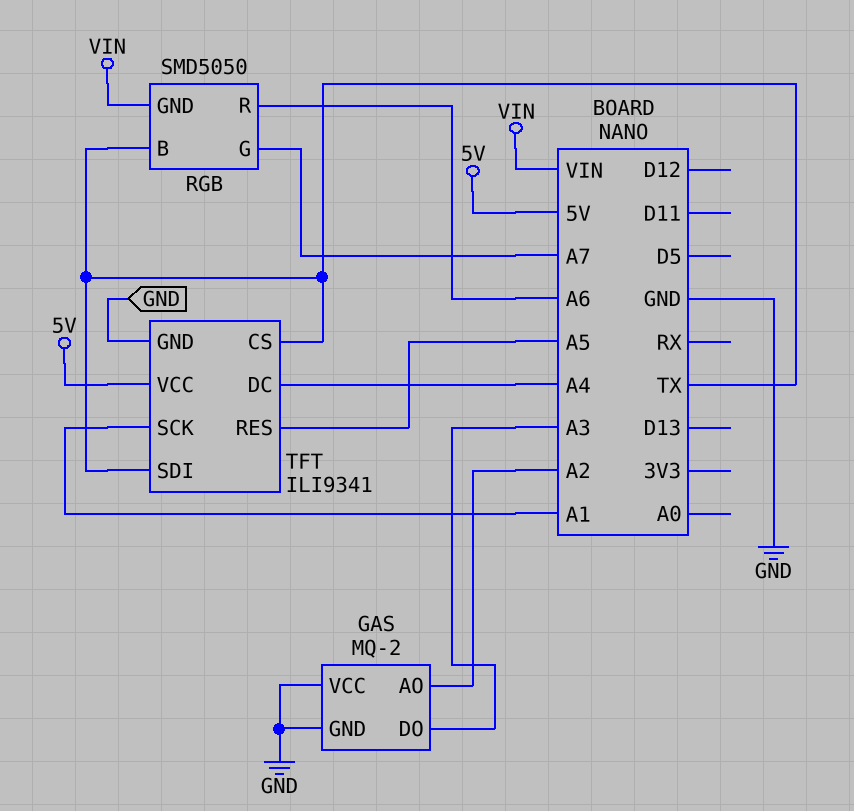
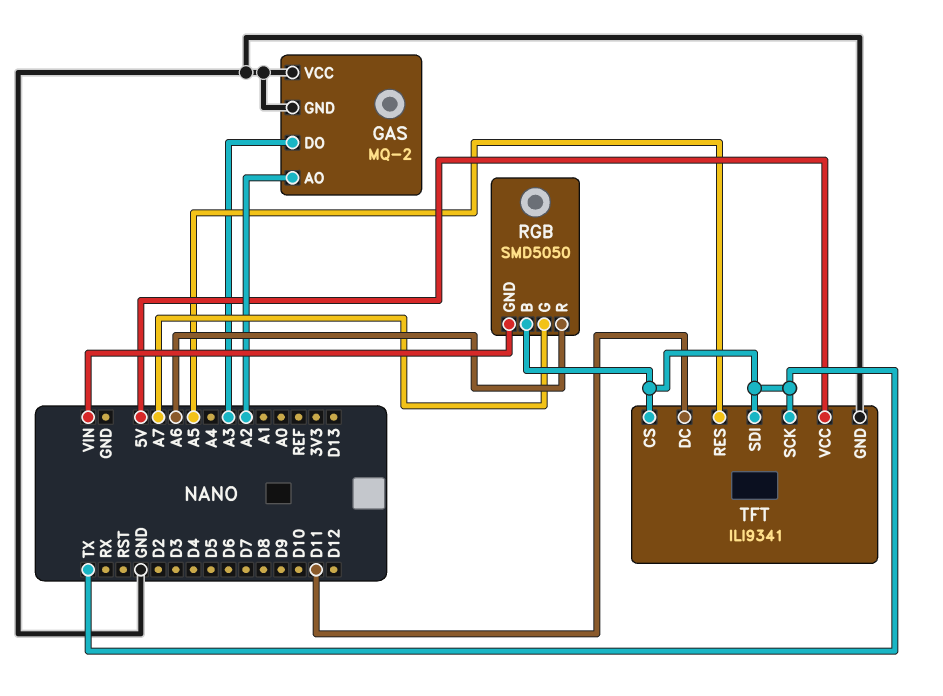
TFT pin DC: A4 -> D11
TFT pin SCK: A1 -> TX

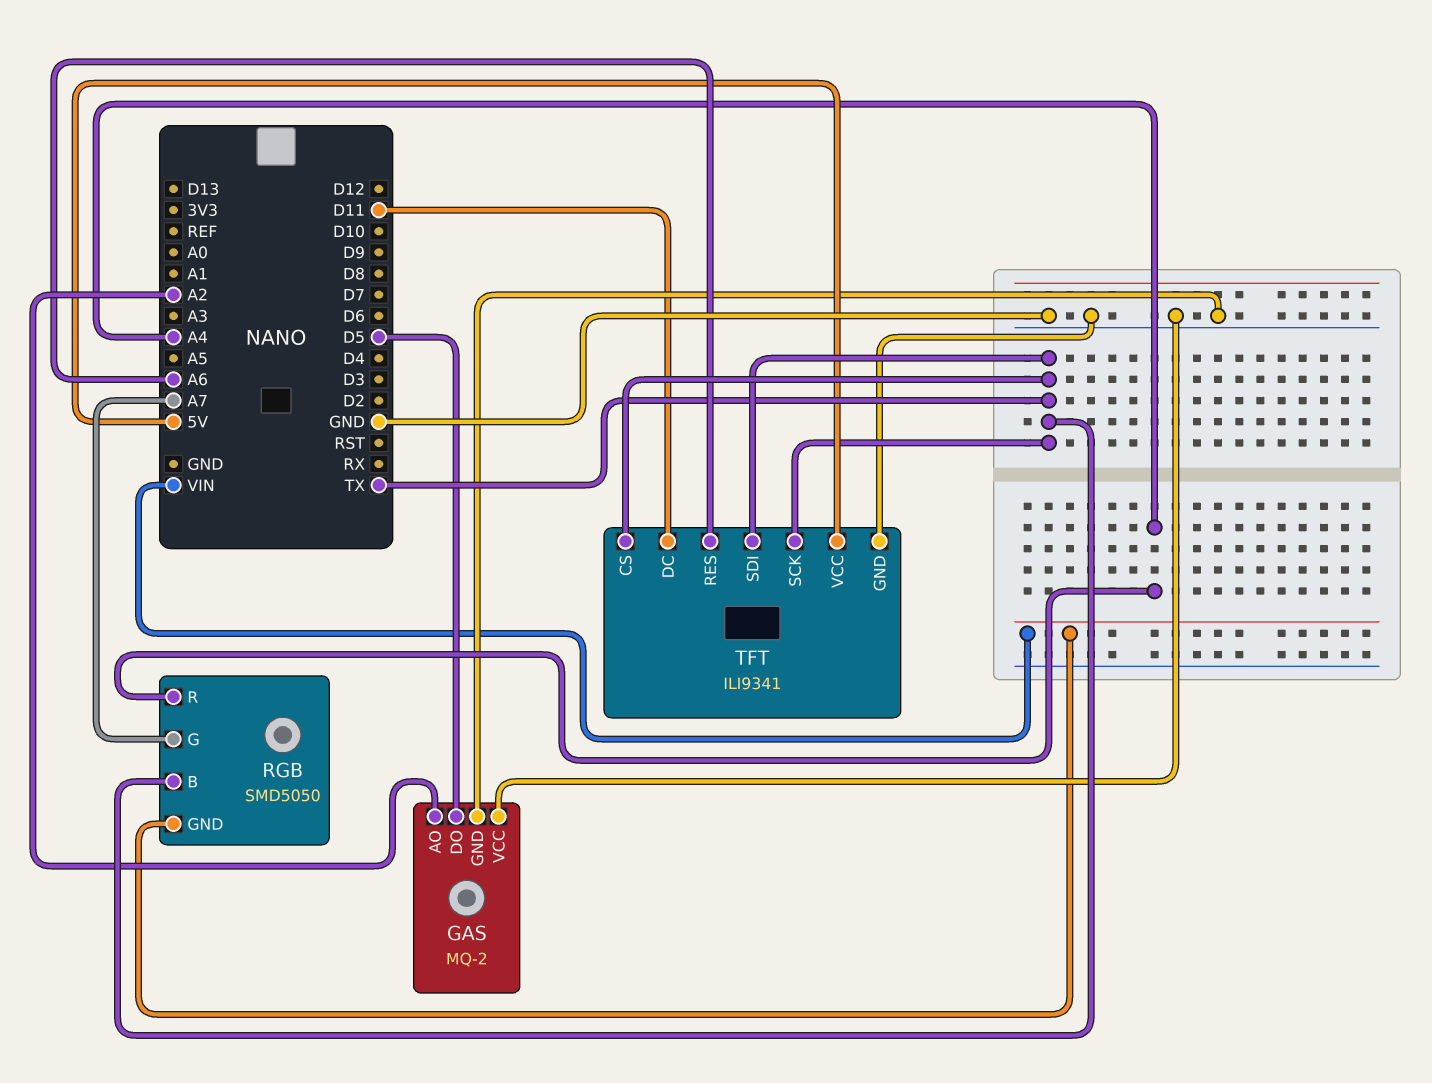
GAS pin DO: A3 -> D5
RGB pin R: A6 -> A4
TFT pin RES: A5 -> A6

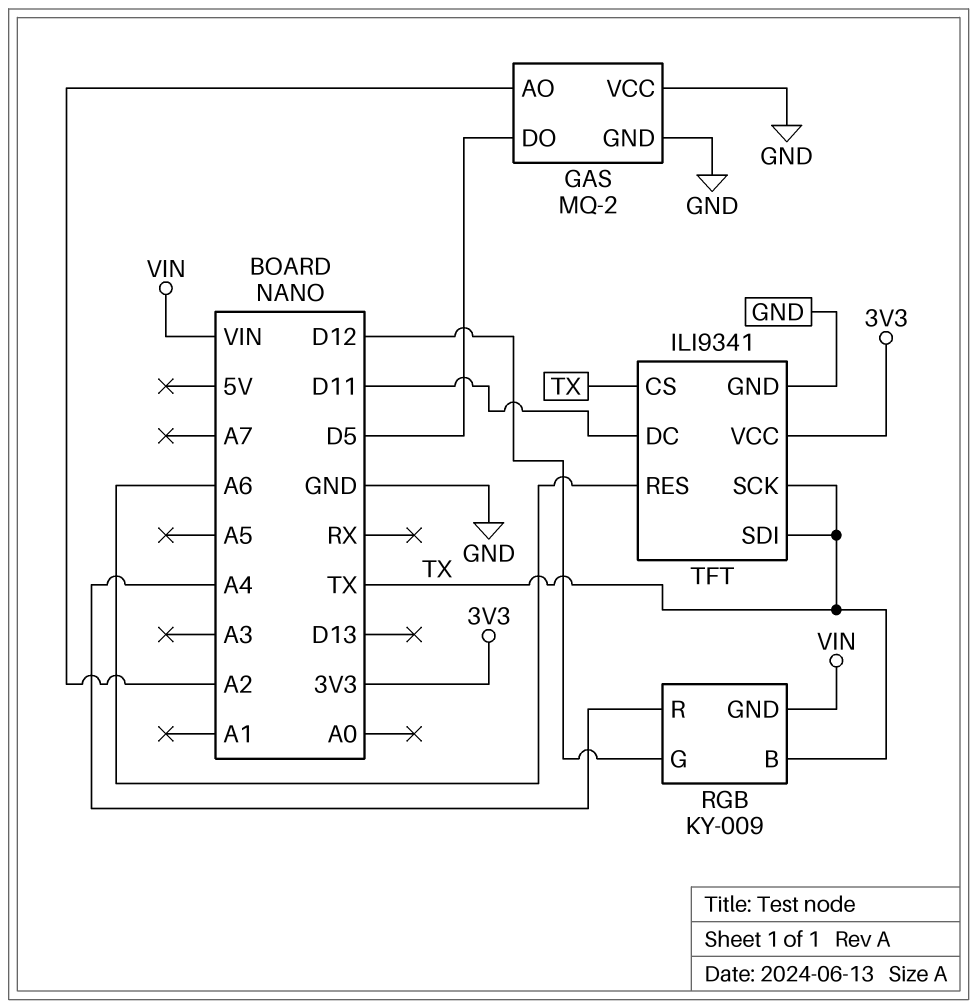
RGB: SMD5050 -> KY-009
RGB pin G: A7 -> D12
TFT pin VCC: 5V -> 3V3

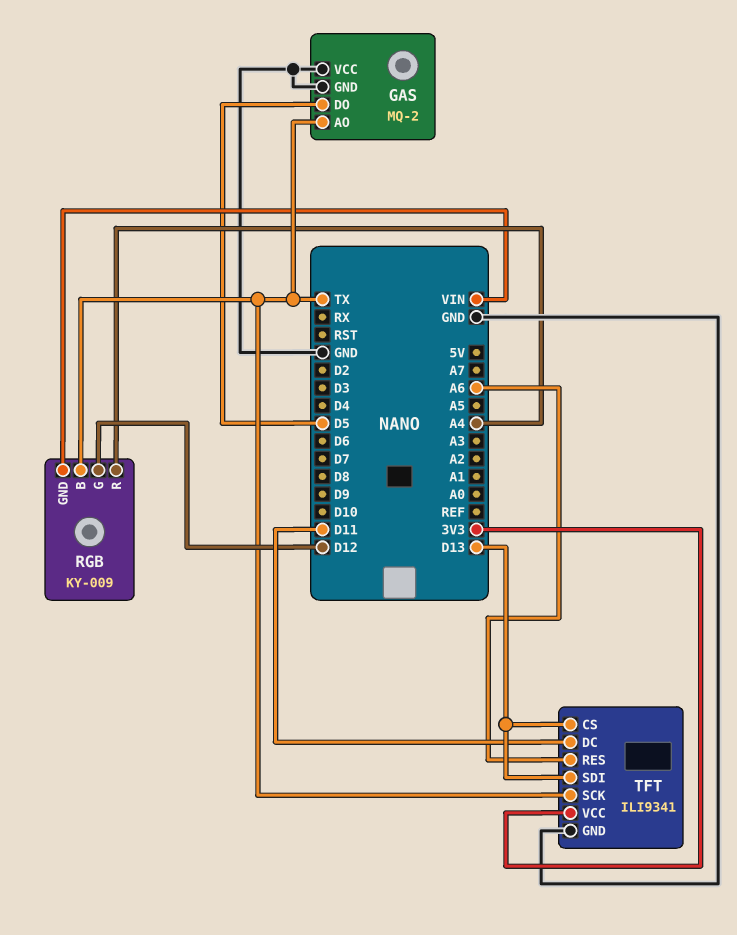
GAS pin AO: A2 -> TX
TFT pin CS: TX -> D13
TFT pin SDI: TX -> D13

